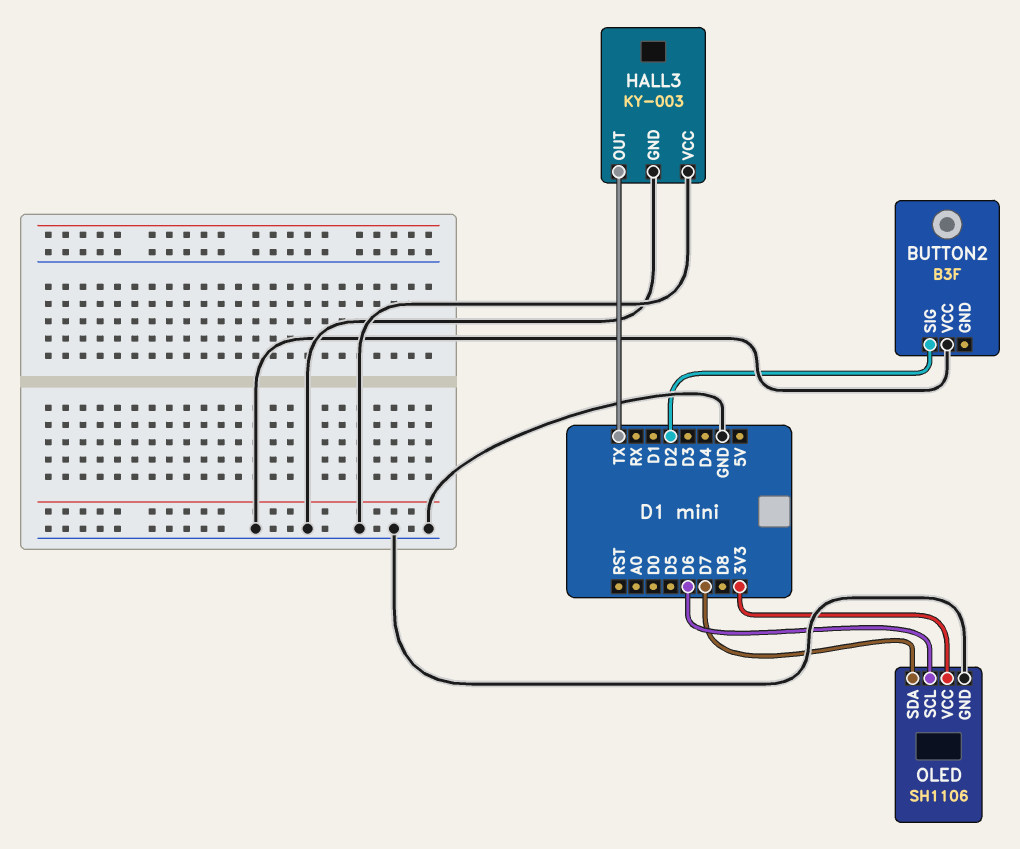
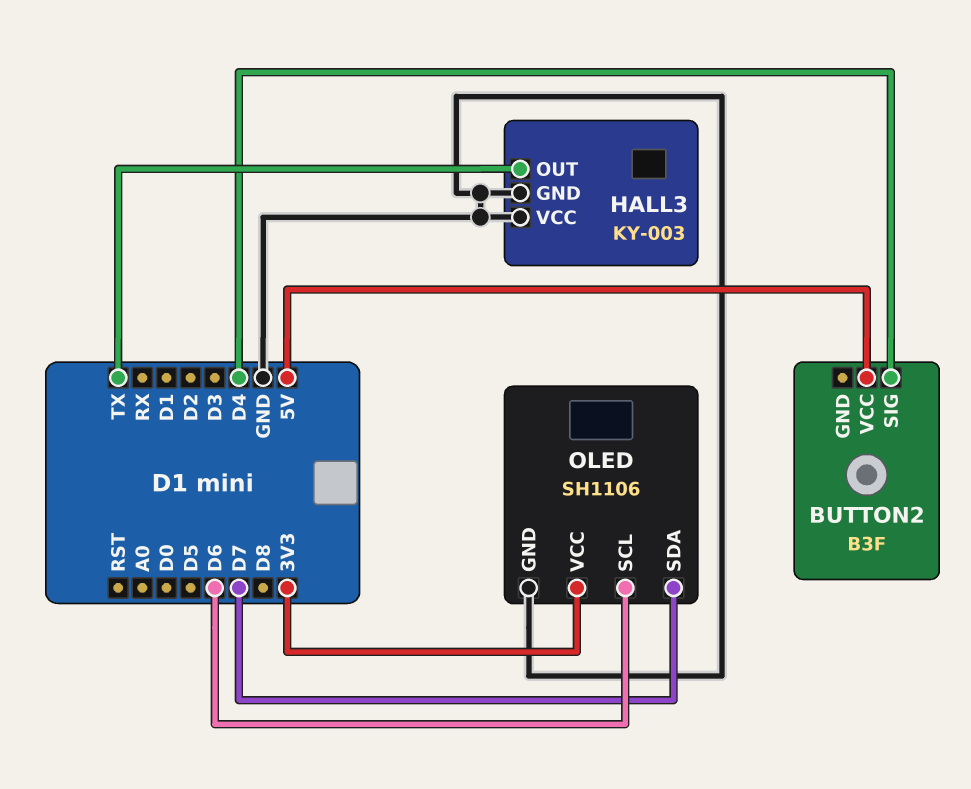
BUTTON2 pin SIG: D2 -> D4
BUTTON2 pin VCC: GND -> 5V

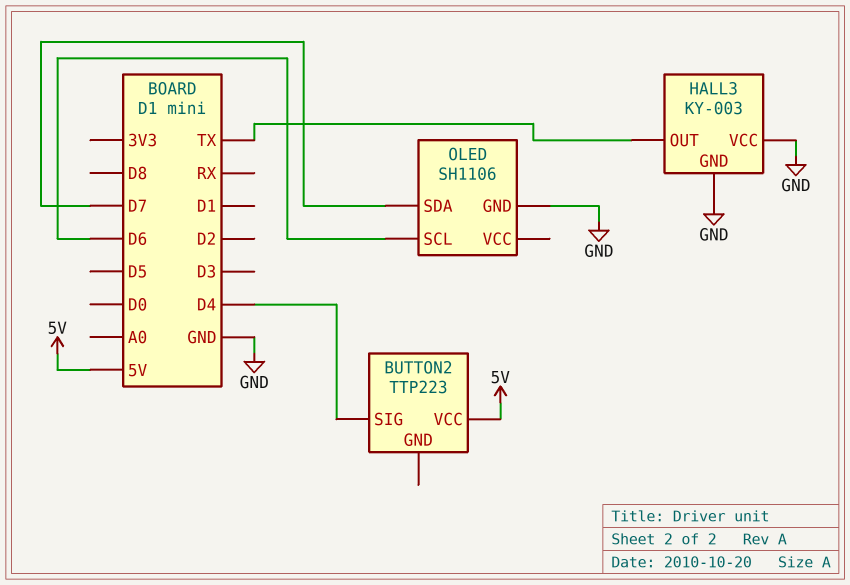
BUTTON2: B3F -> TTP223
OLED pin VCC: 3V3 -> none

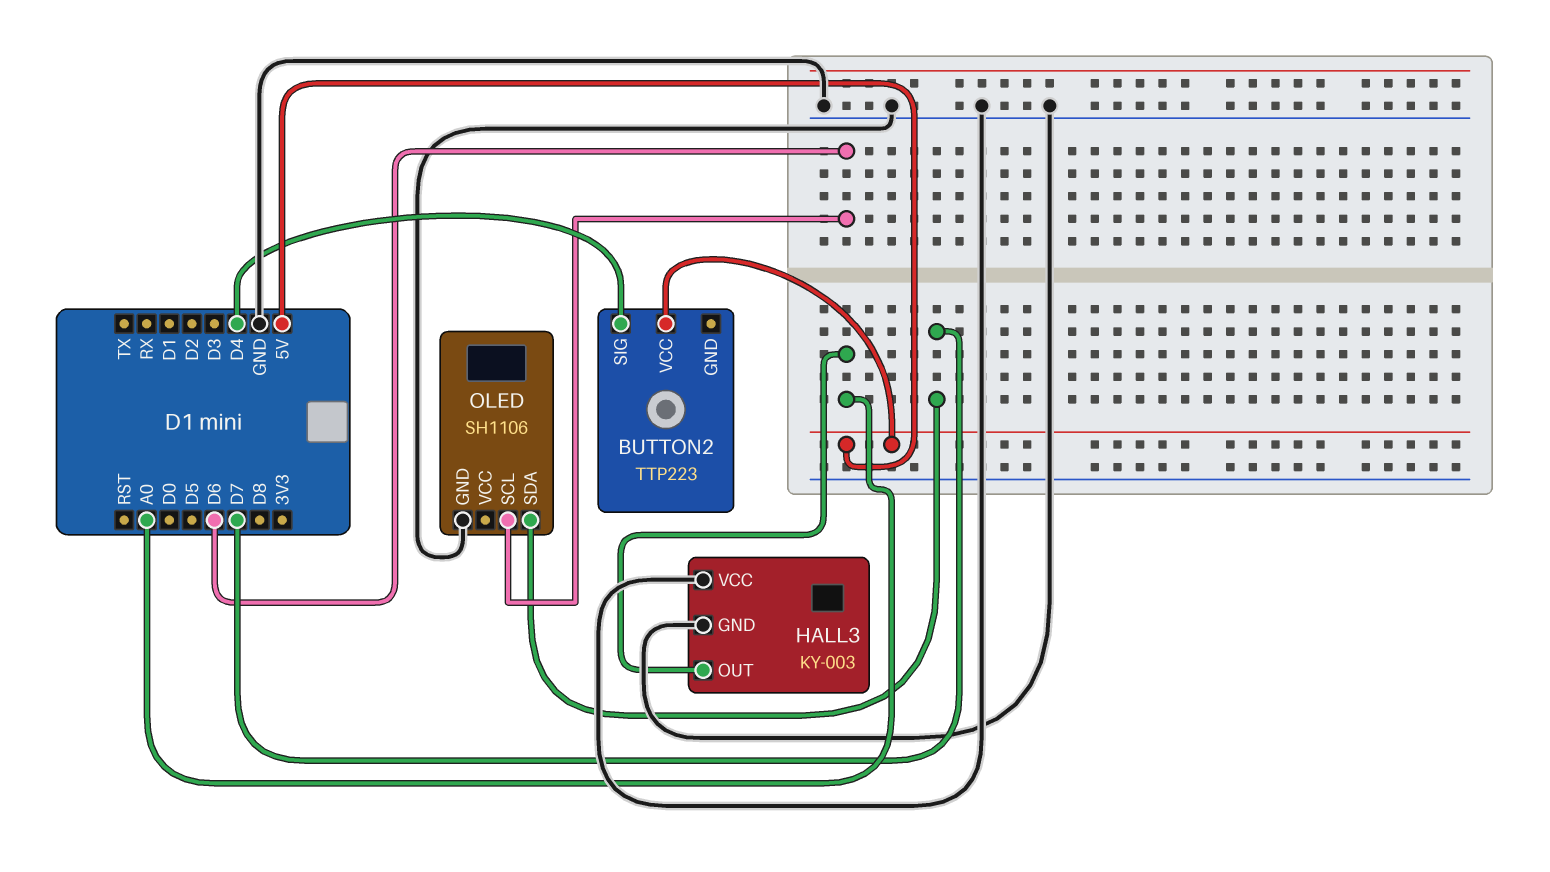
HALL3 pin OUT: TX -> A0

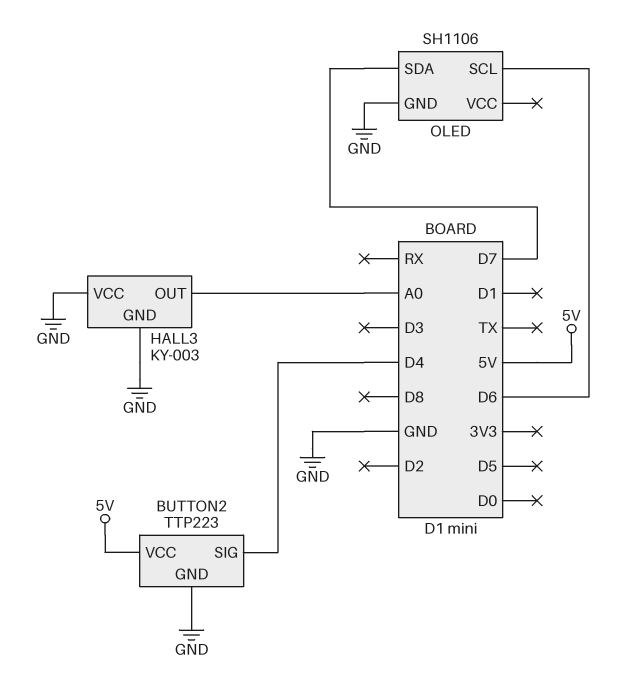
BUTTON2 pin GND: none -> GND

